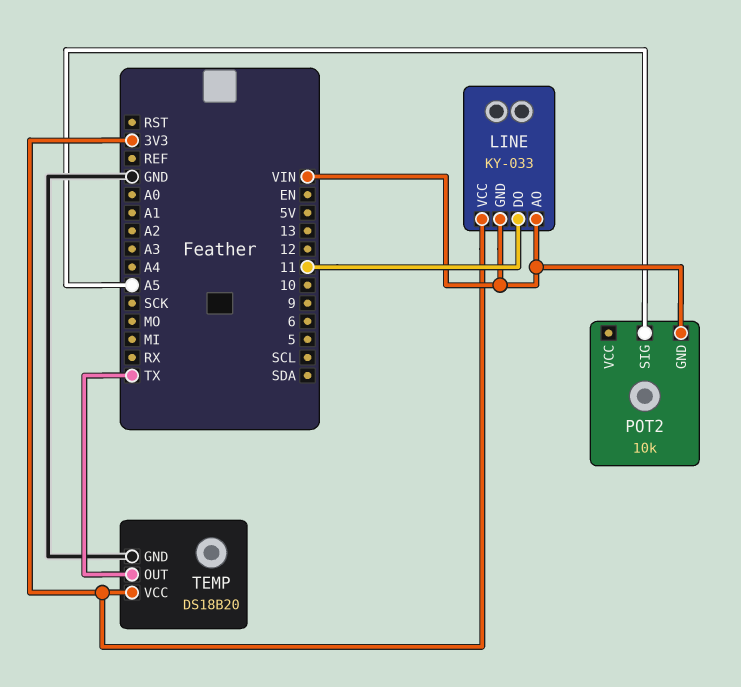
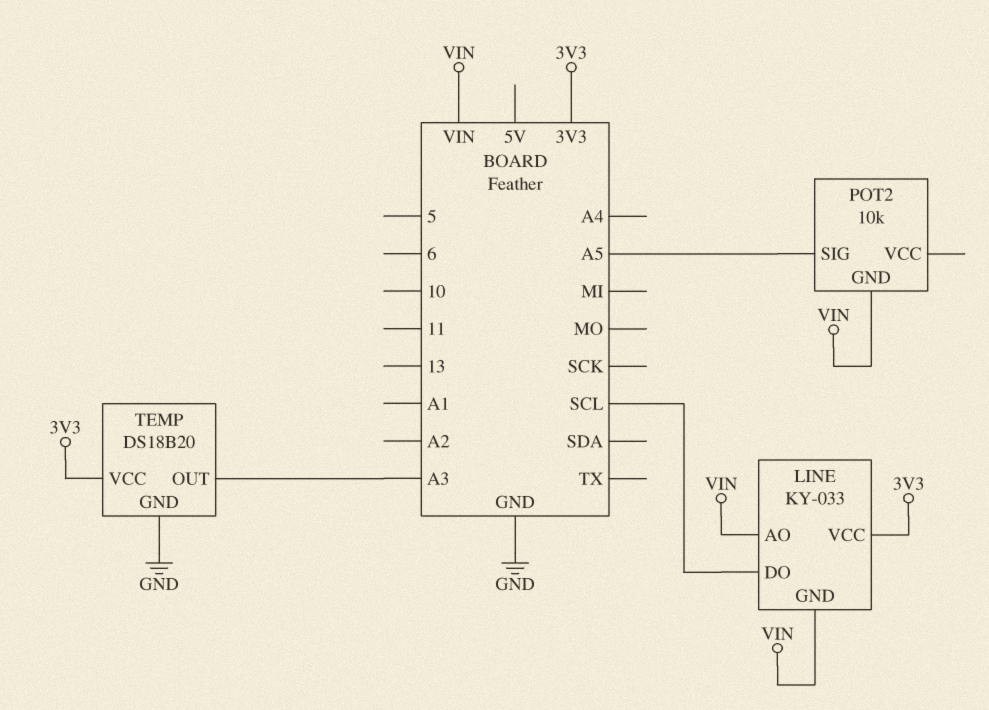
LINE pin DO: 11 -> SCL
TEMP pin OUT: TX -> A3

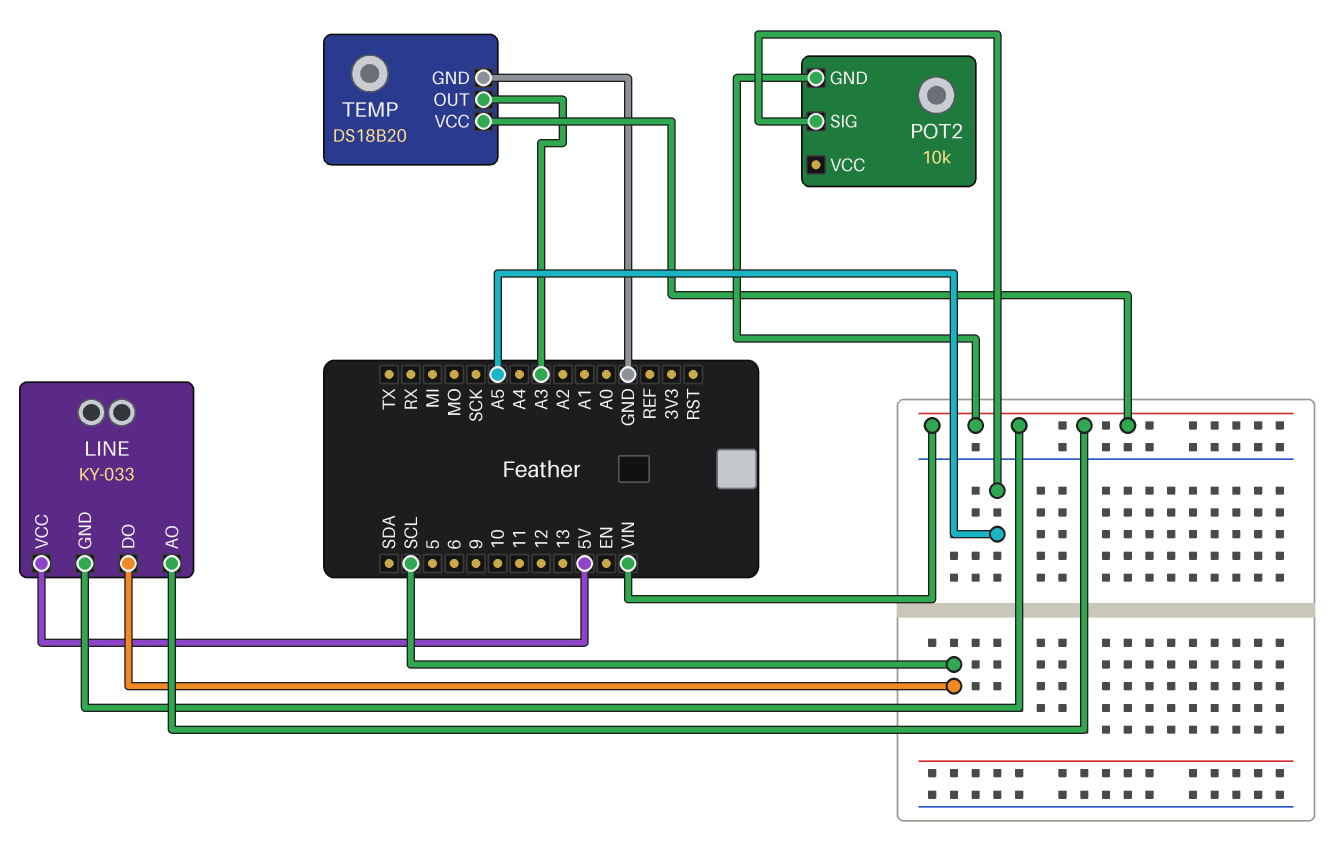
LINE pin VCC: 3V3 -> 5V
TEMP pin VCC: 3V3 -> VIN

